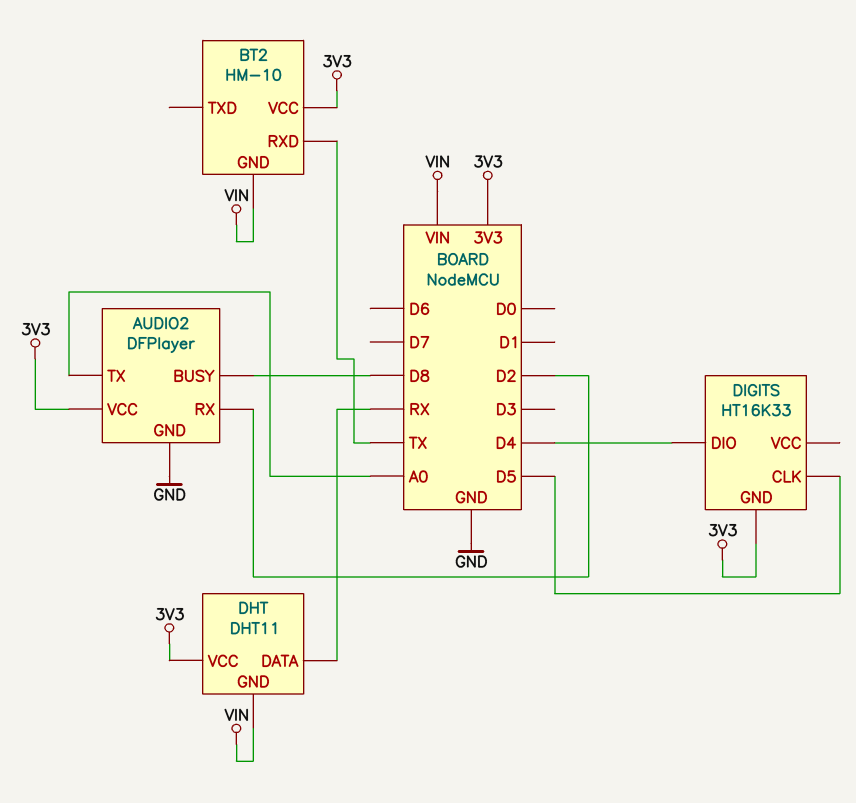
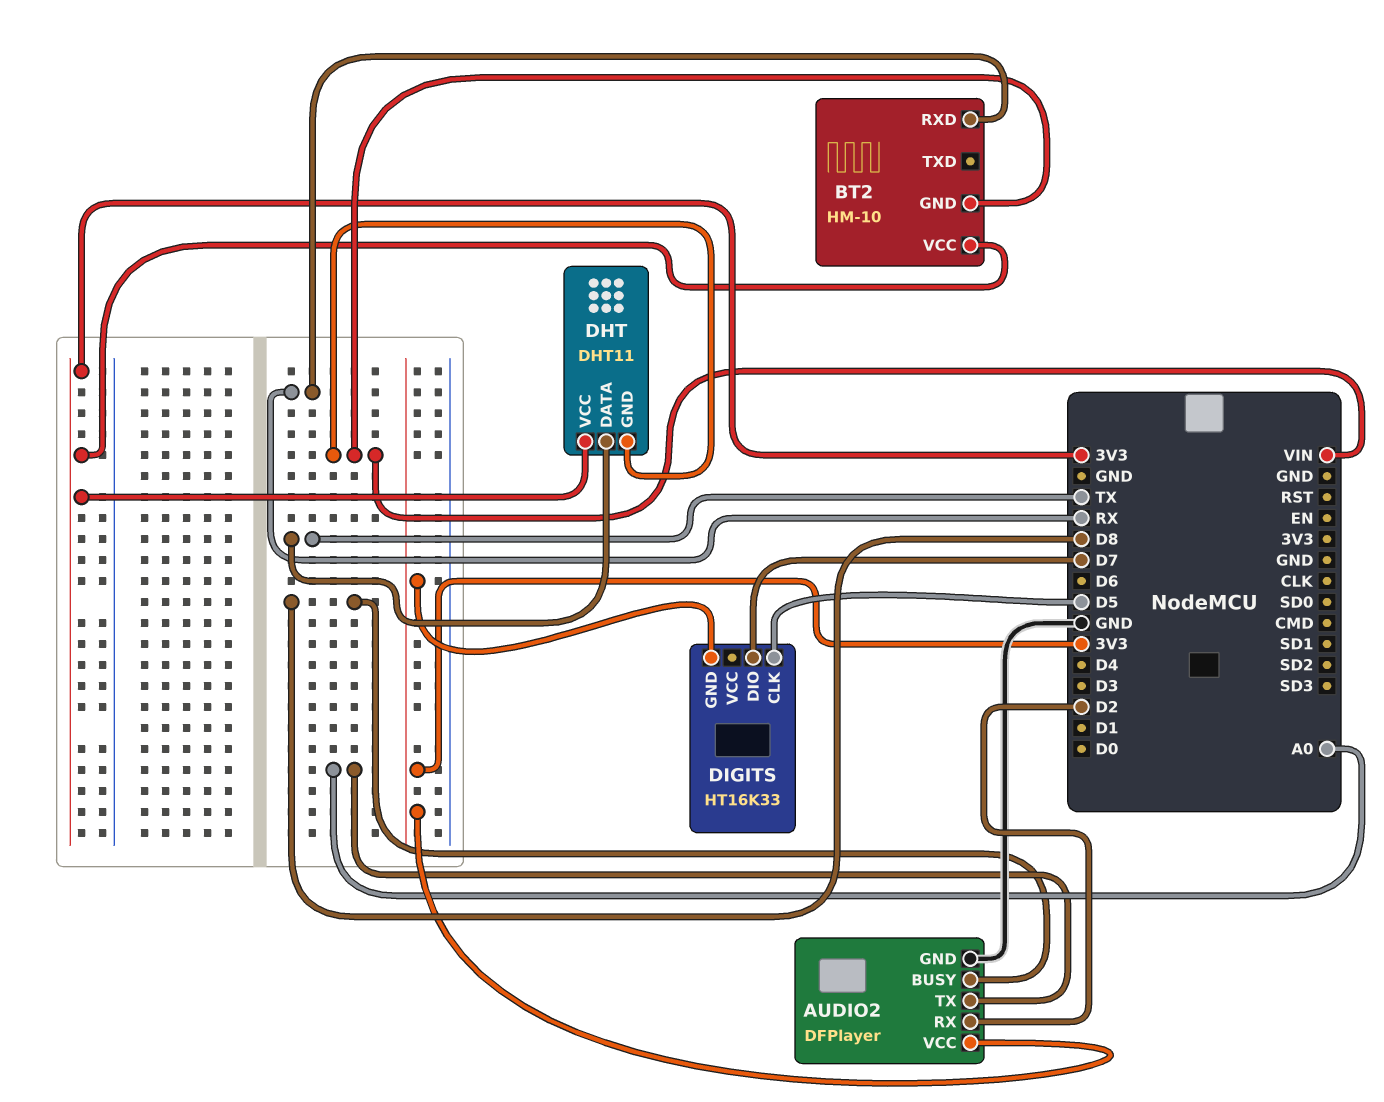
BT2 pin RXD: TX -> RX
DHT pin DATA: RX -> TX
DIGITS pin DIO: D4 -> D7

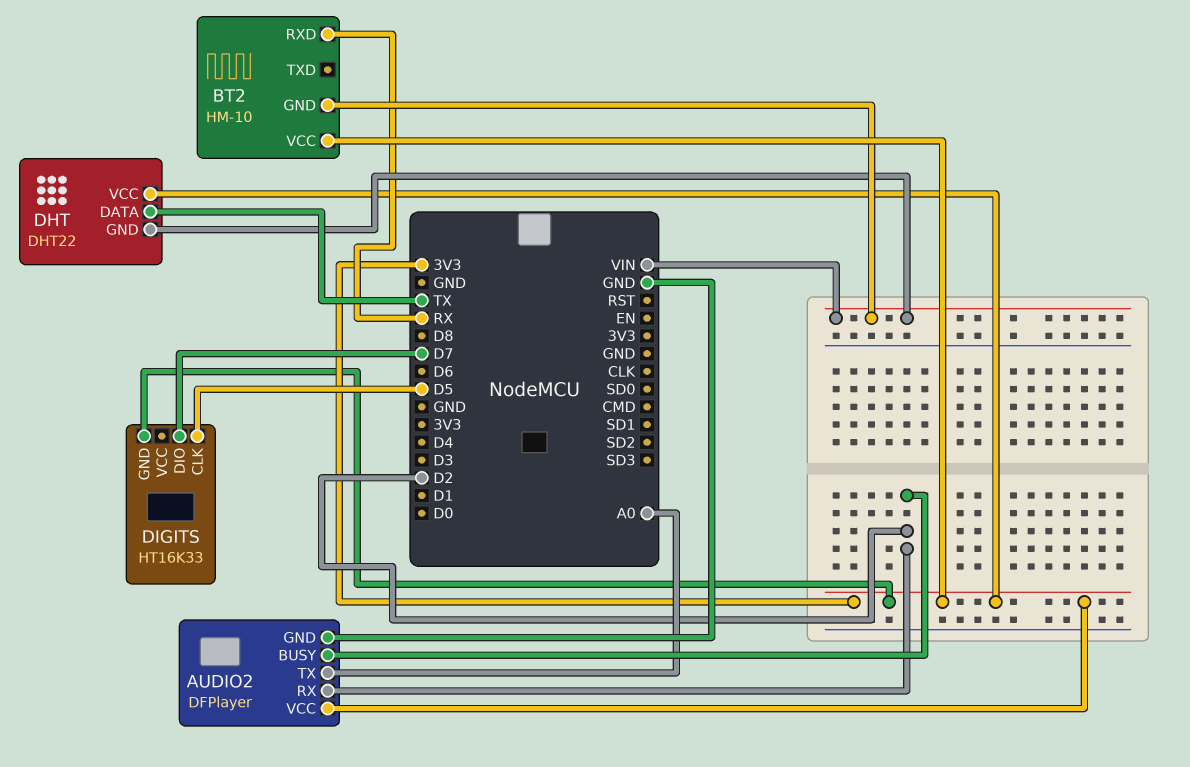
AUDIO2 pin BUSY: D8 -> D2
DHT: DHT11 -> DHT22

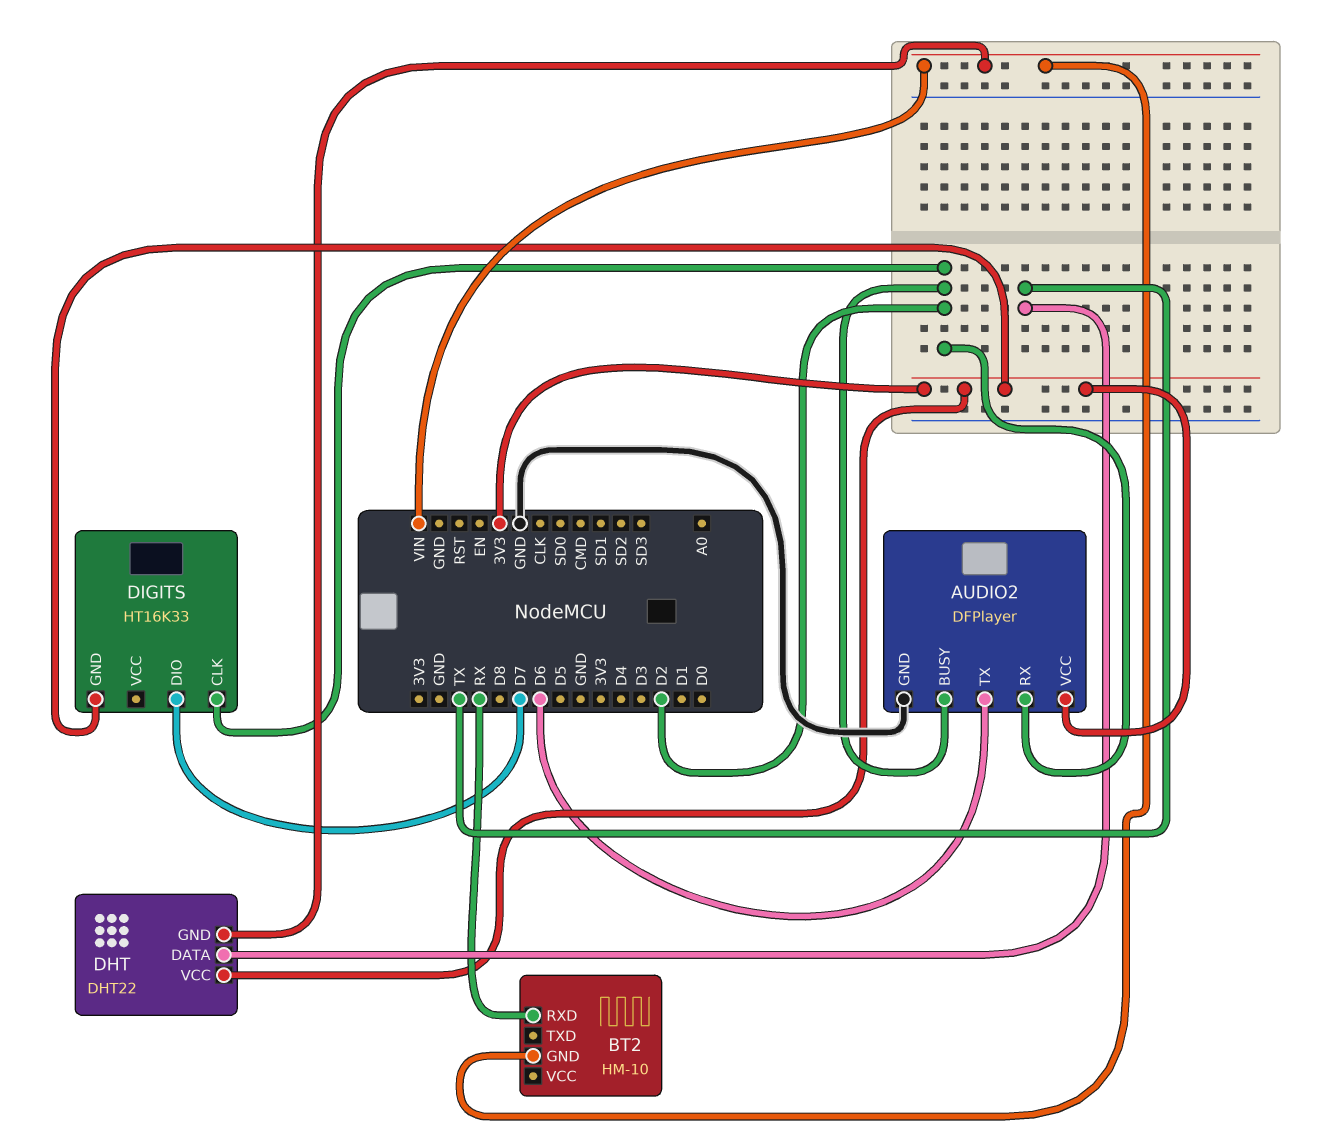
AUDIO2 pin TX: A0 -> D6
BT2 pin VCC: 3V3 -> none
DIGITS pin CLK: D5 -> D2

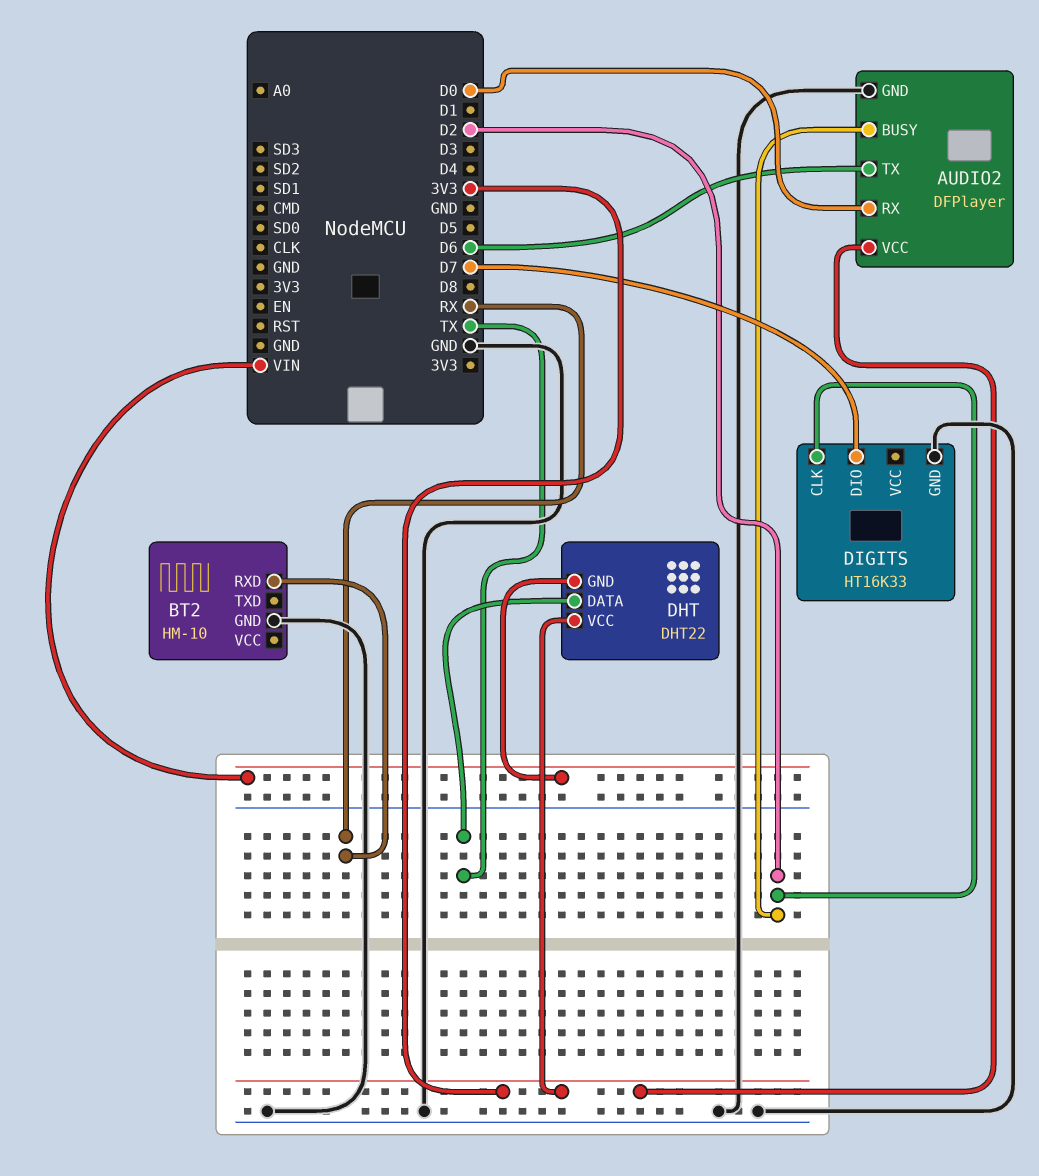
AUDIO2 pin RX: D2 -> D0
BT2 pin GND: VIN -> GND
DIGITS pin GND: 3V3 -> GND

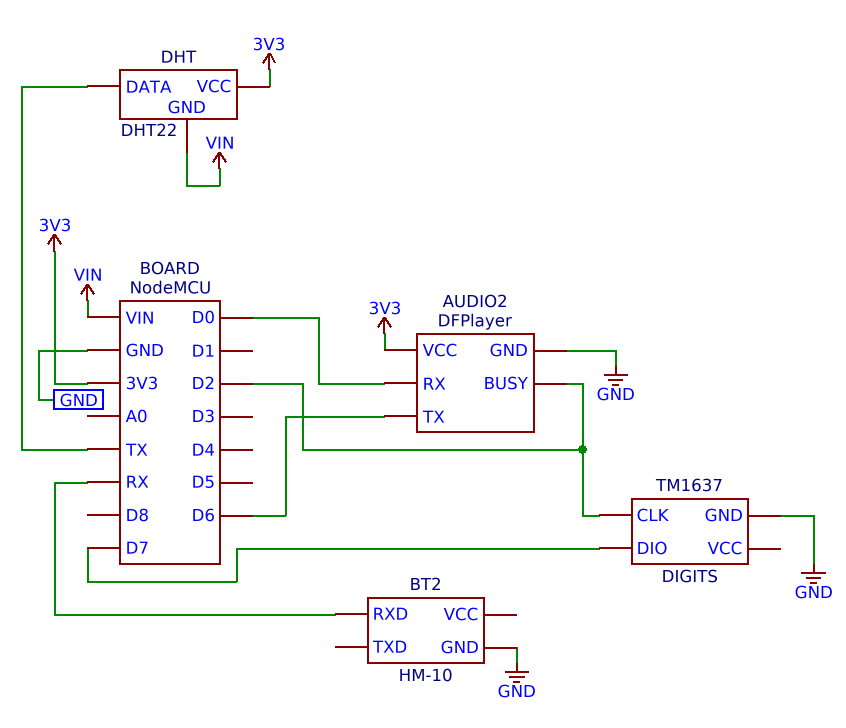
DIGITS: HT16K33 -> TM1637

